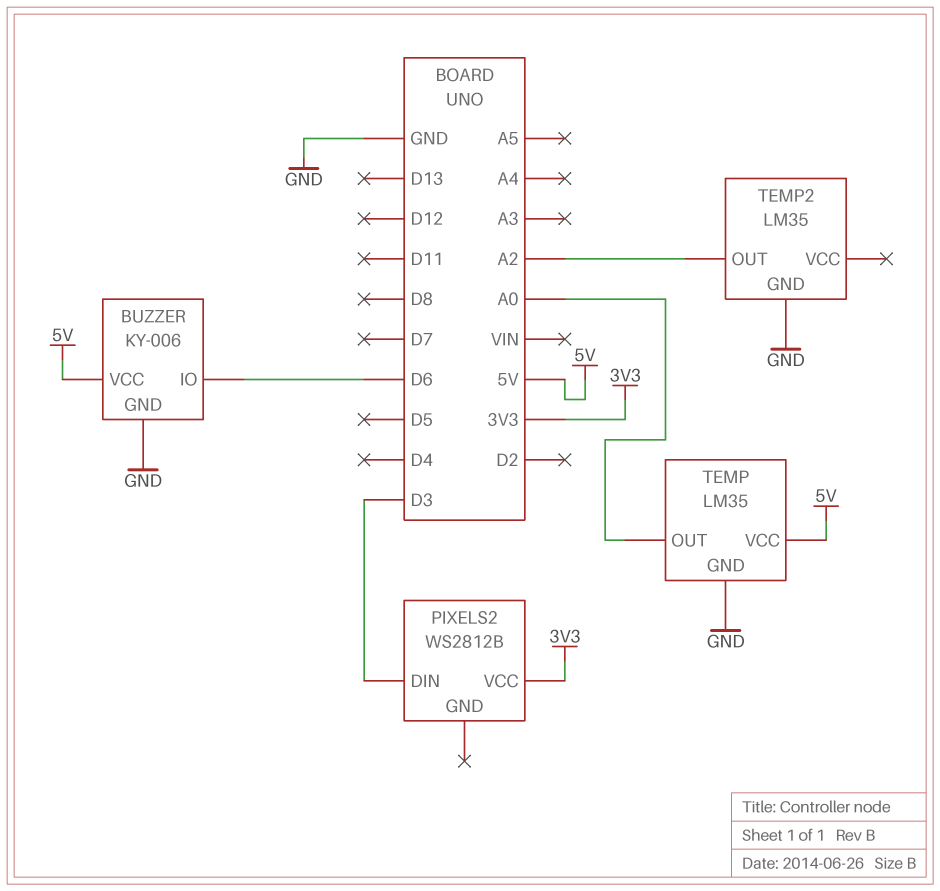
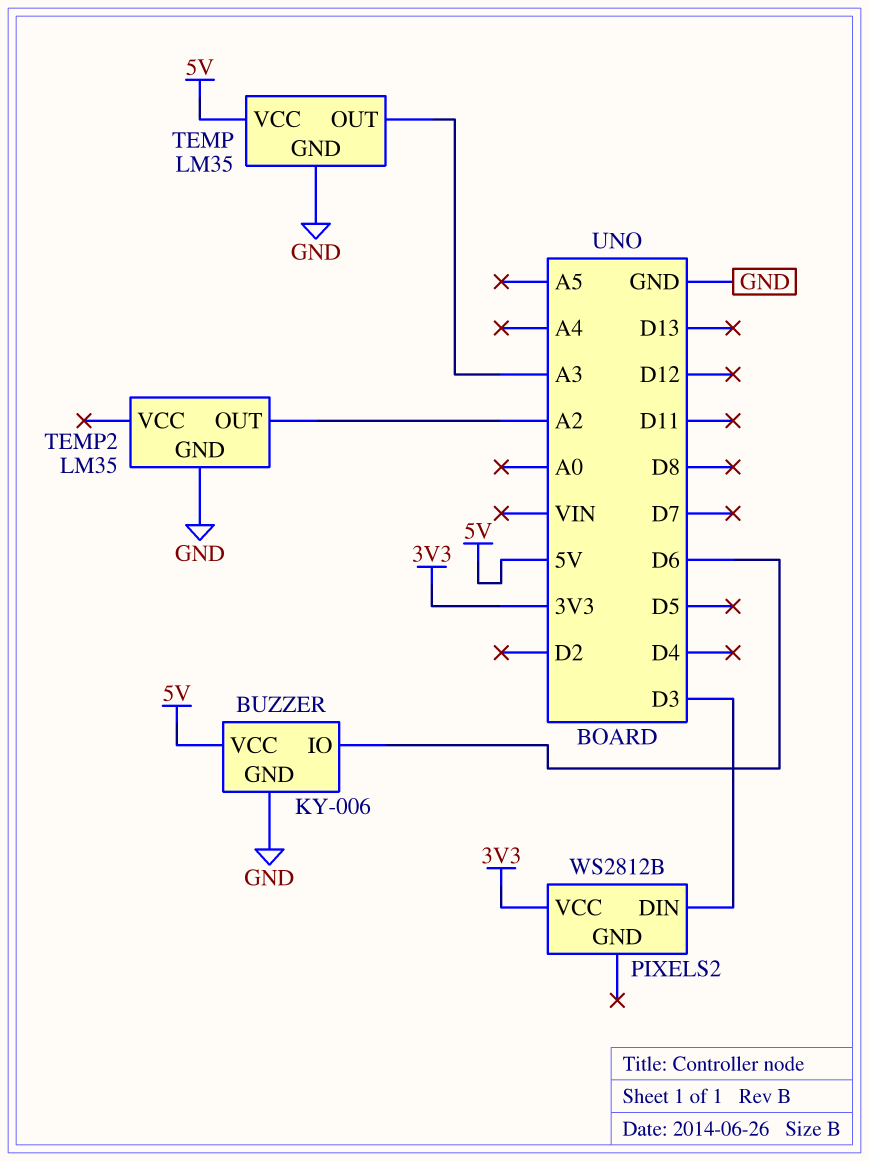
TEMP pin OUT: A0 -> A3

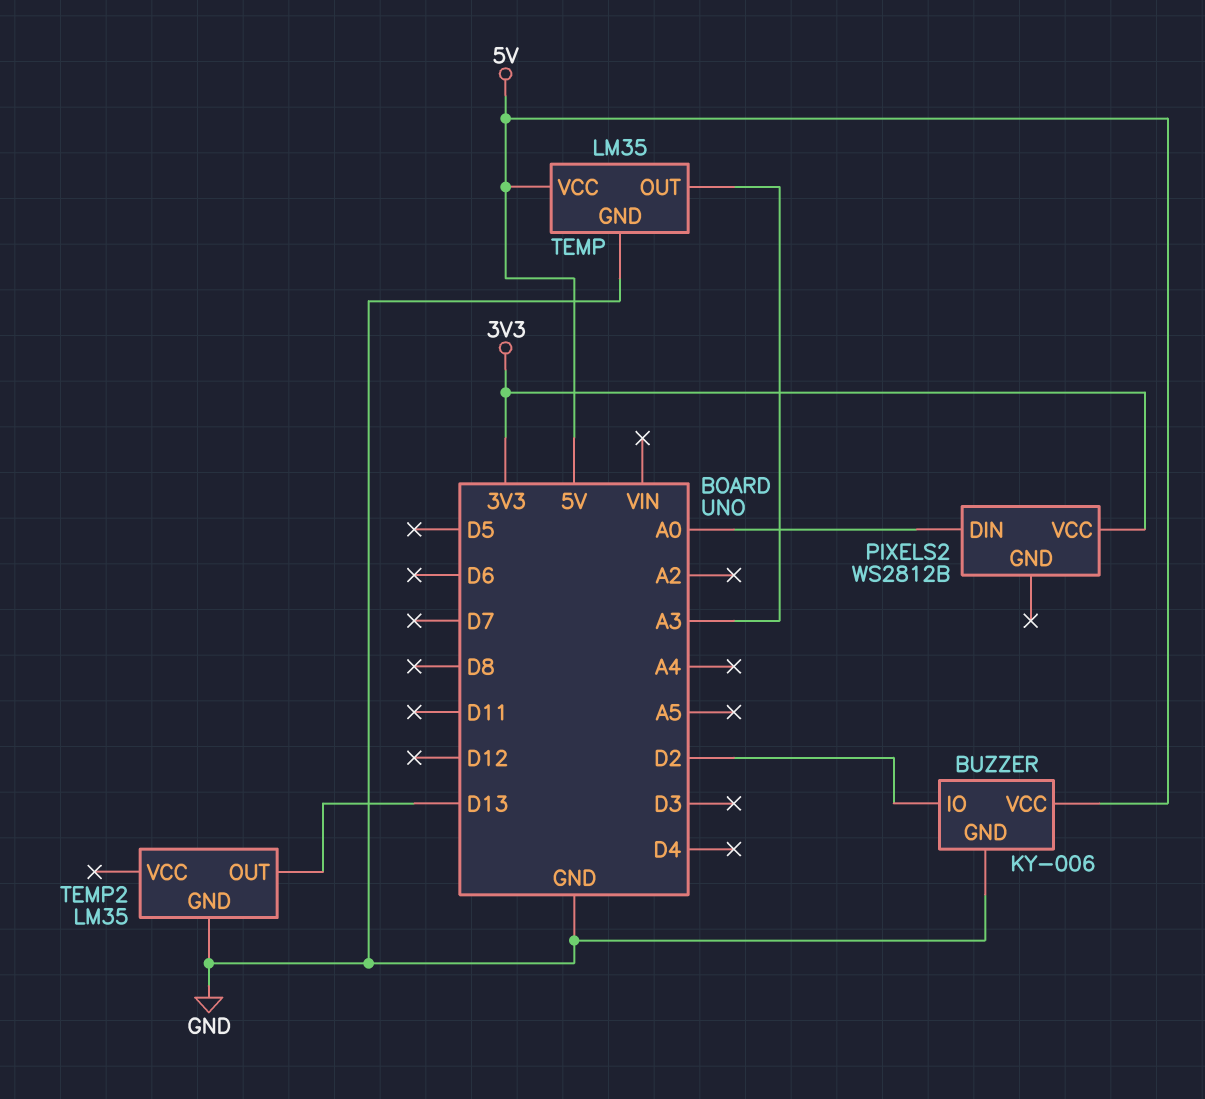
BUZZER pin IO: D6 -> D2
PIXELS2 pin DIN: D3 -> A0
TEMP2 pin OUT: A2 -> D13

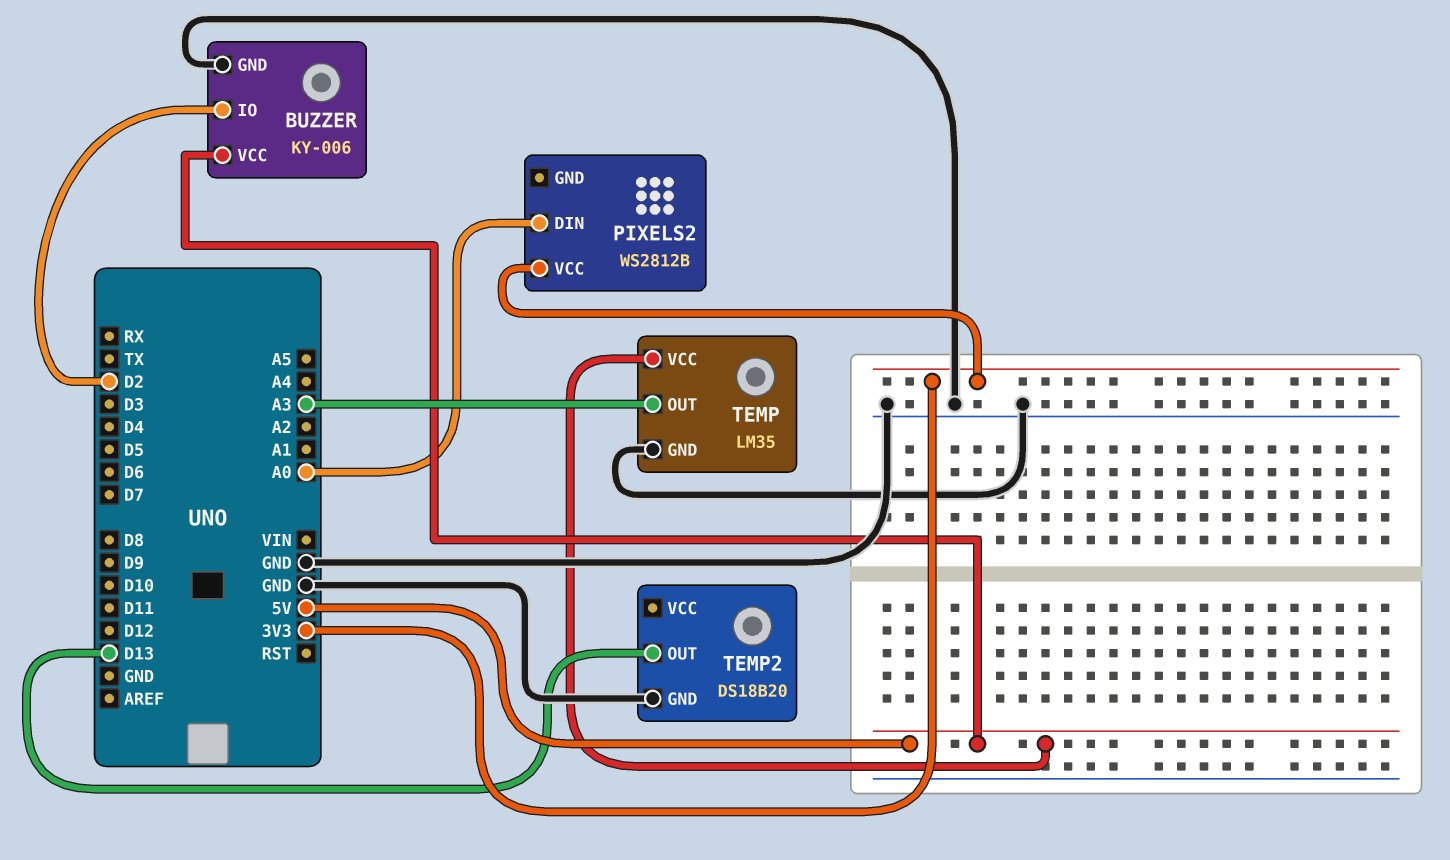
TEMP2: LM35 -> DS18B20

